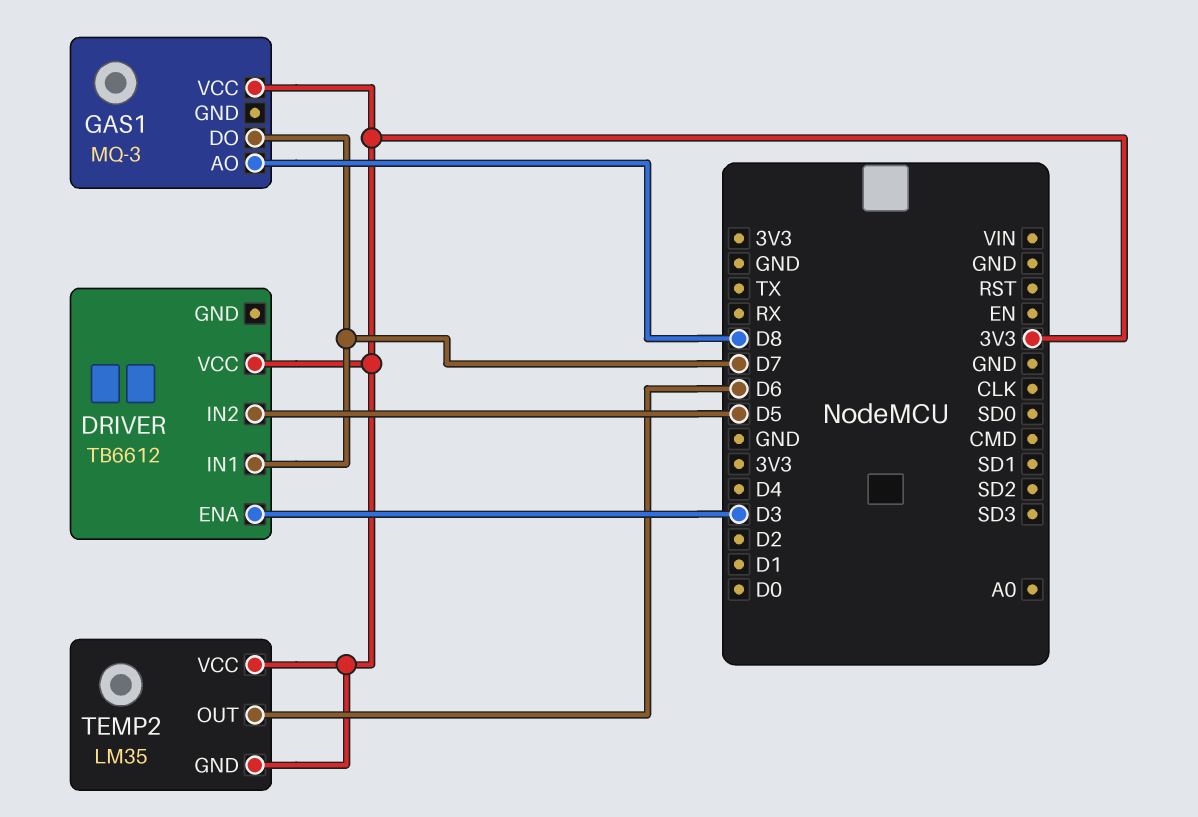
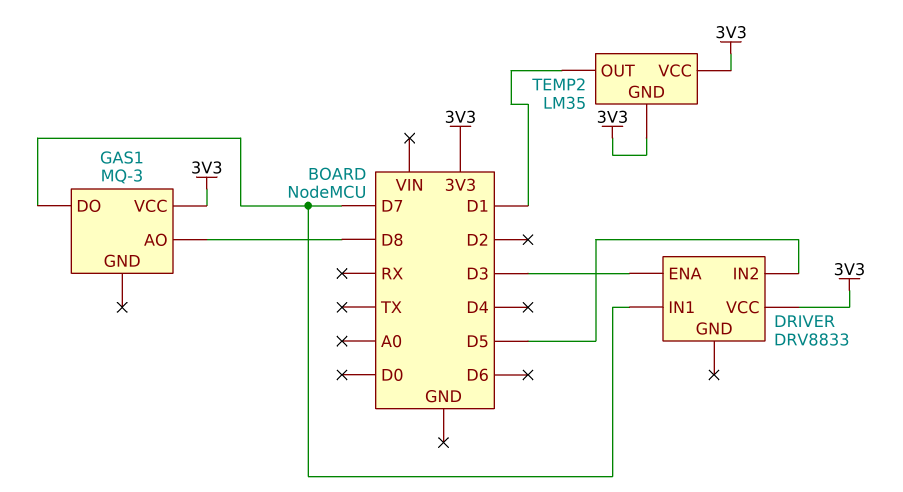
DRIVER: TB6612 -> DRV8833
TEMP2 pin OUT: D6 -> D1

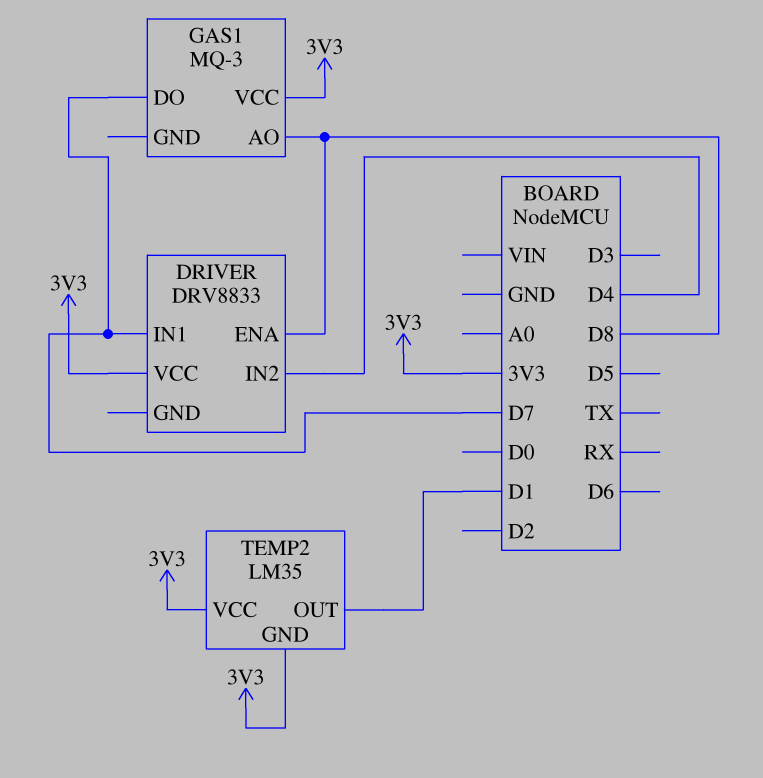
DRIVER pin ENA: D3 -> D8
DRIVER pin IN2: D5 -> D4

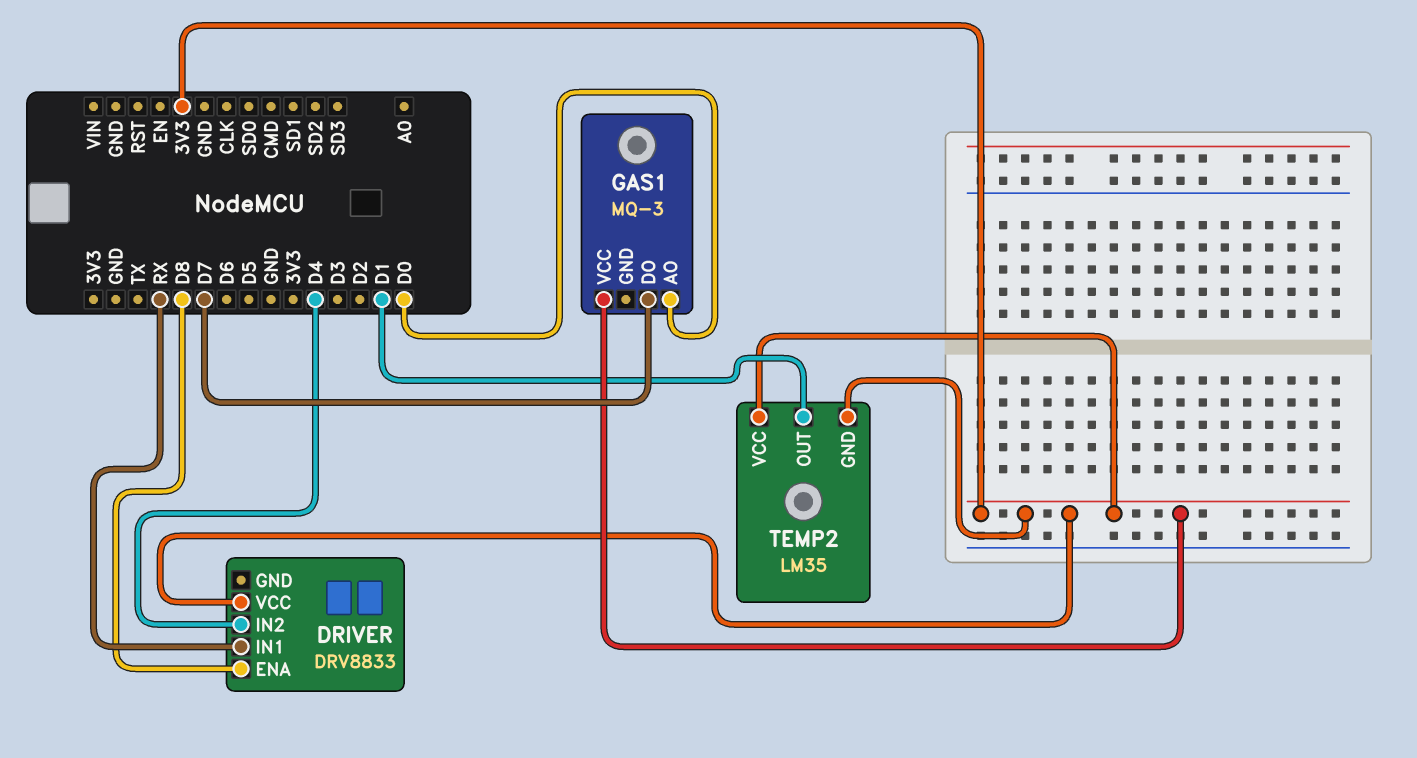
DRIVER pin IN1: D7 -> RX
GAS1 pin AO: D8 -> D0

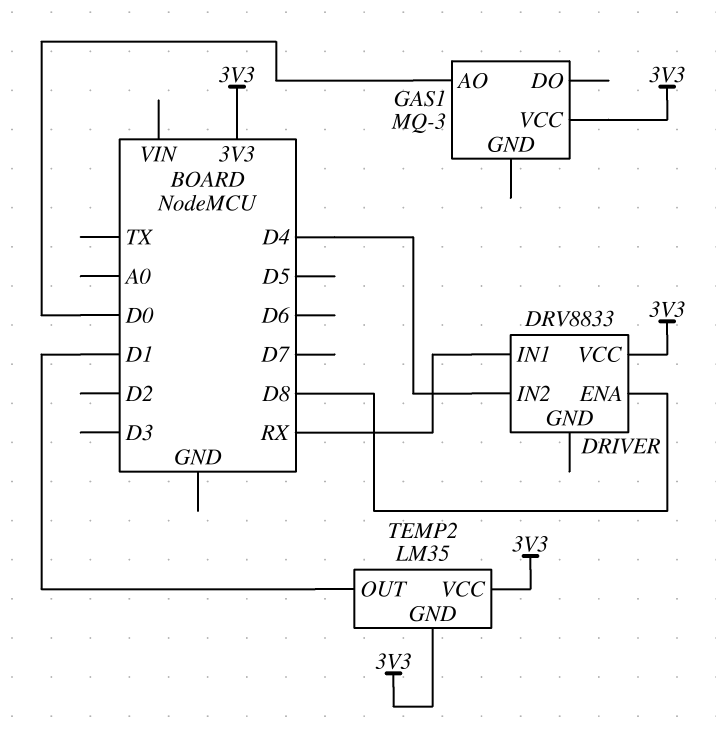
GAS1 pin DO: D7 -> none

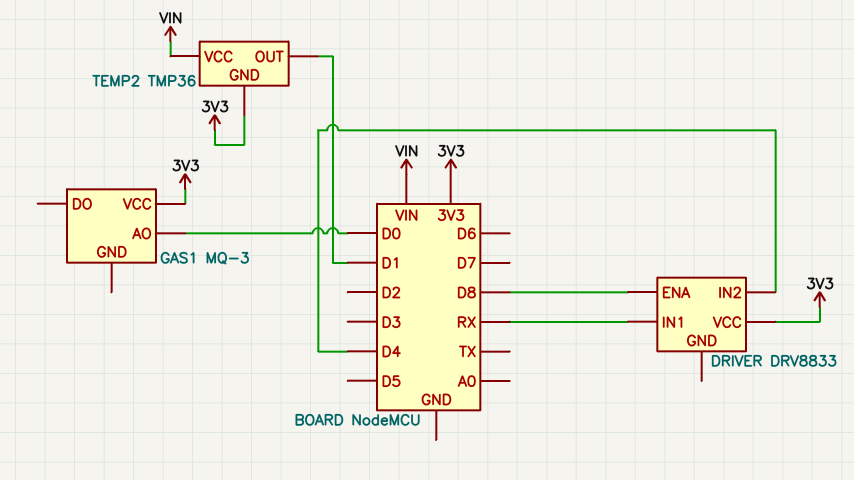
TEMP2: LM35 -> TMP36
TEMP2 pin VCC: 3V3 -> VIN

